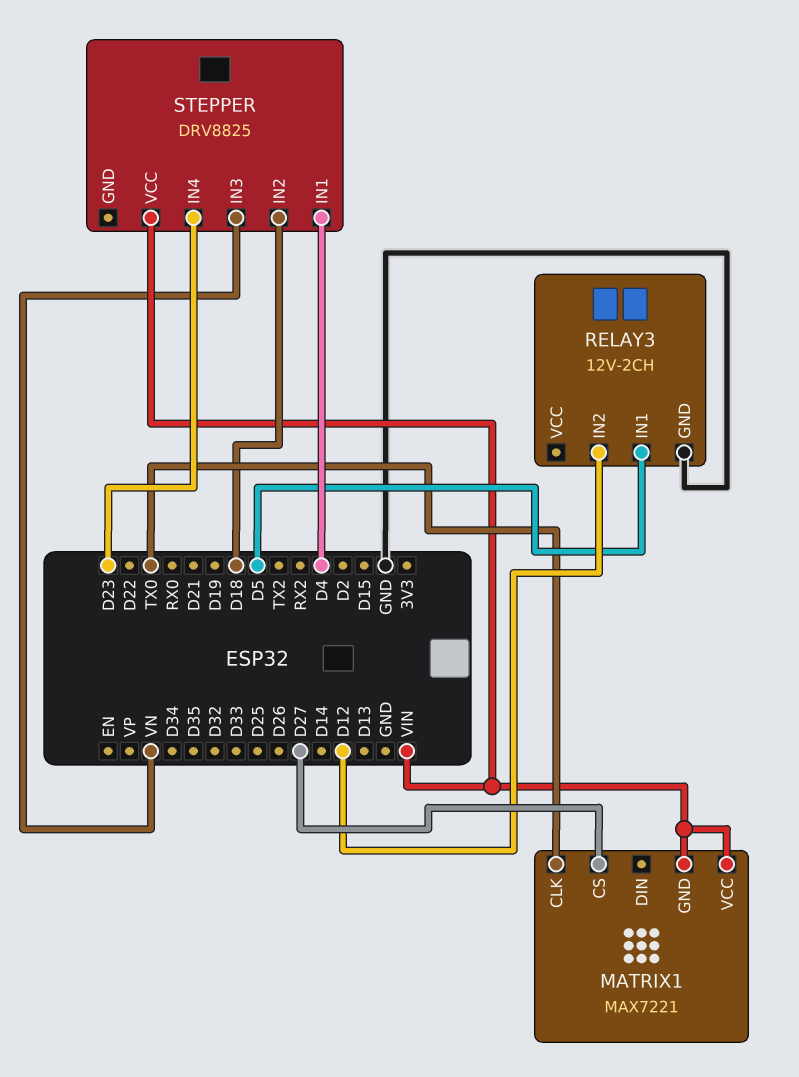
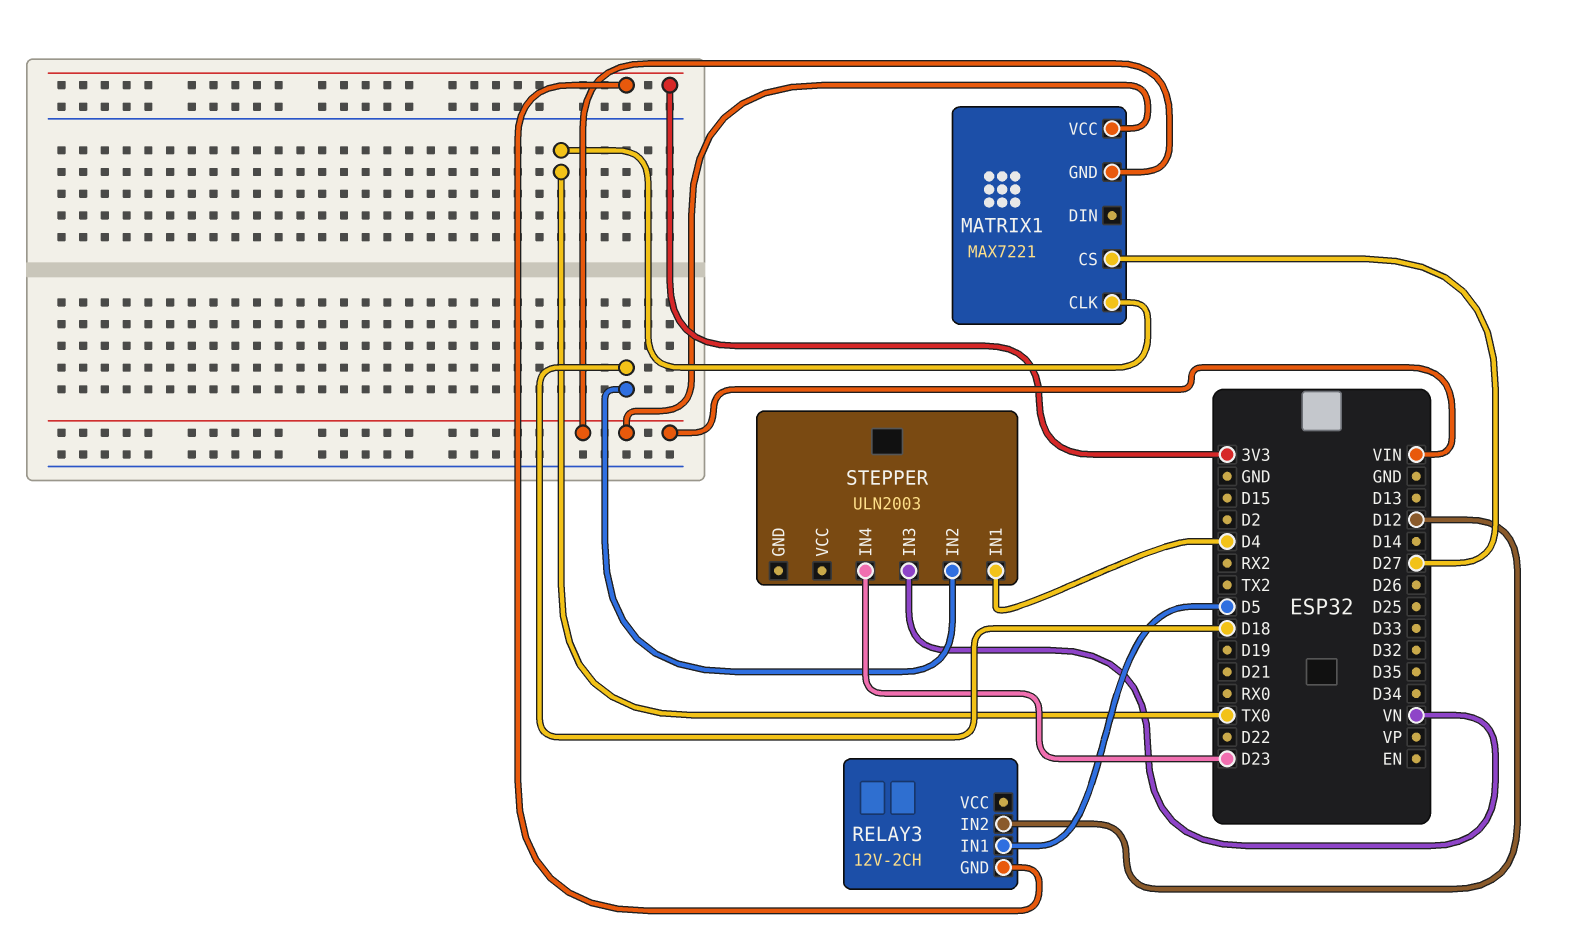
RELAY3 pin GND: GND -> 3V3
STEPPER: DRV8825 -> ULN2003
STEPPER pin VCC: VIN -> none

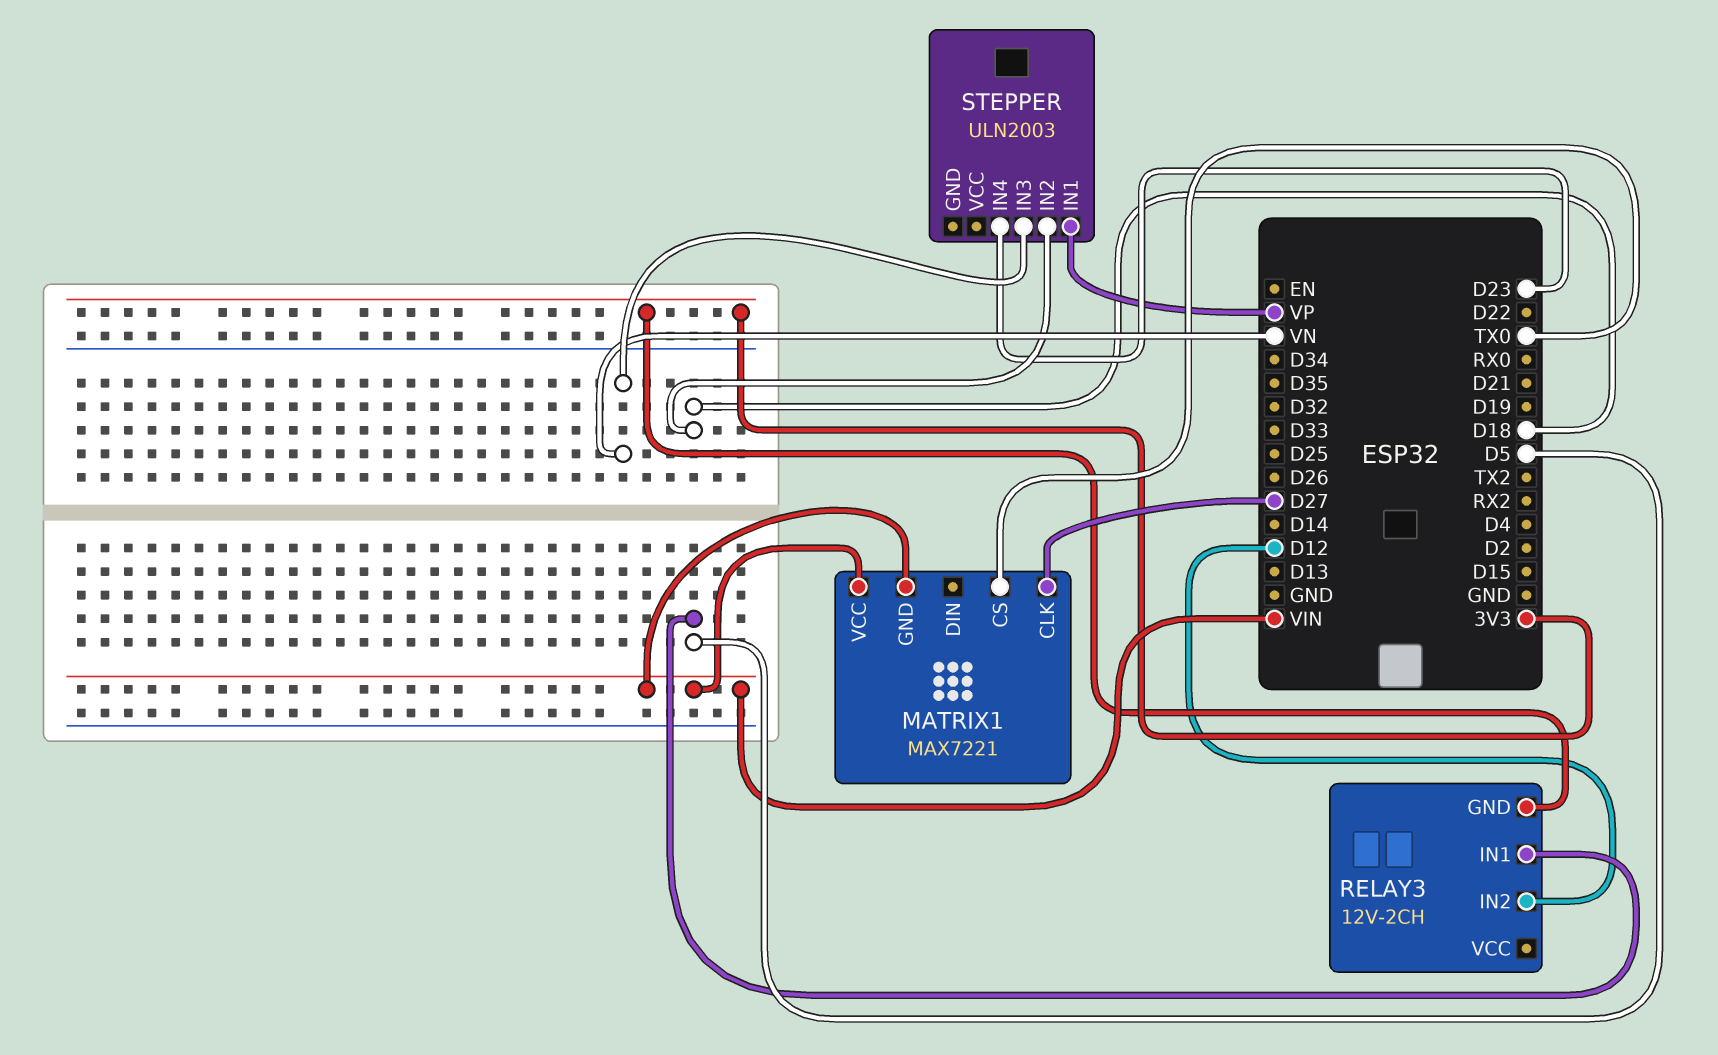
MATRIX1 pin CLK: TX0 -> D27
MATRIX1 pin CS: D27 -> TX0
STEPPER pin IN1: D4 -> VP

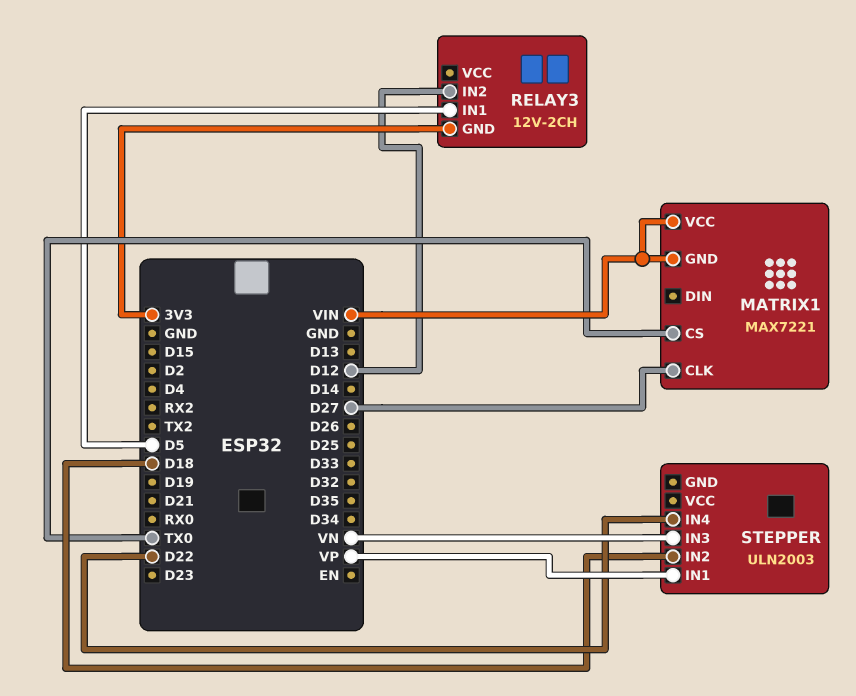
STEPPER pin IN4: D23 -> D22

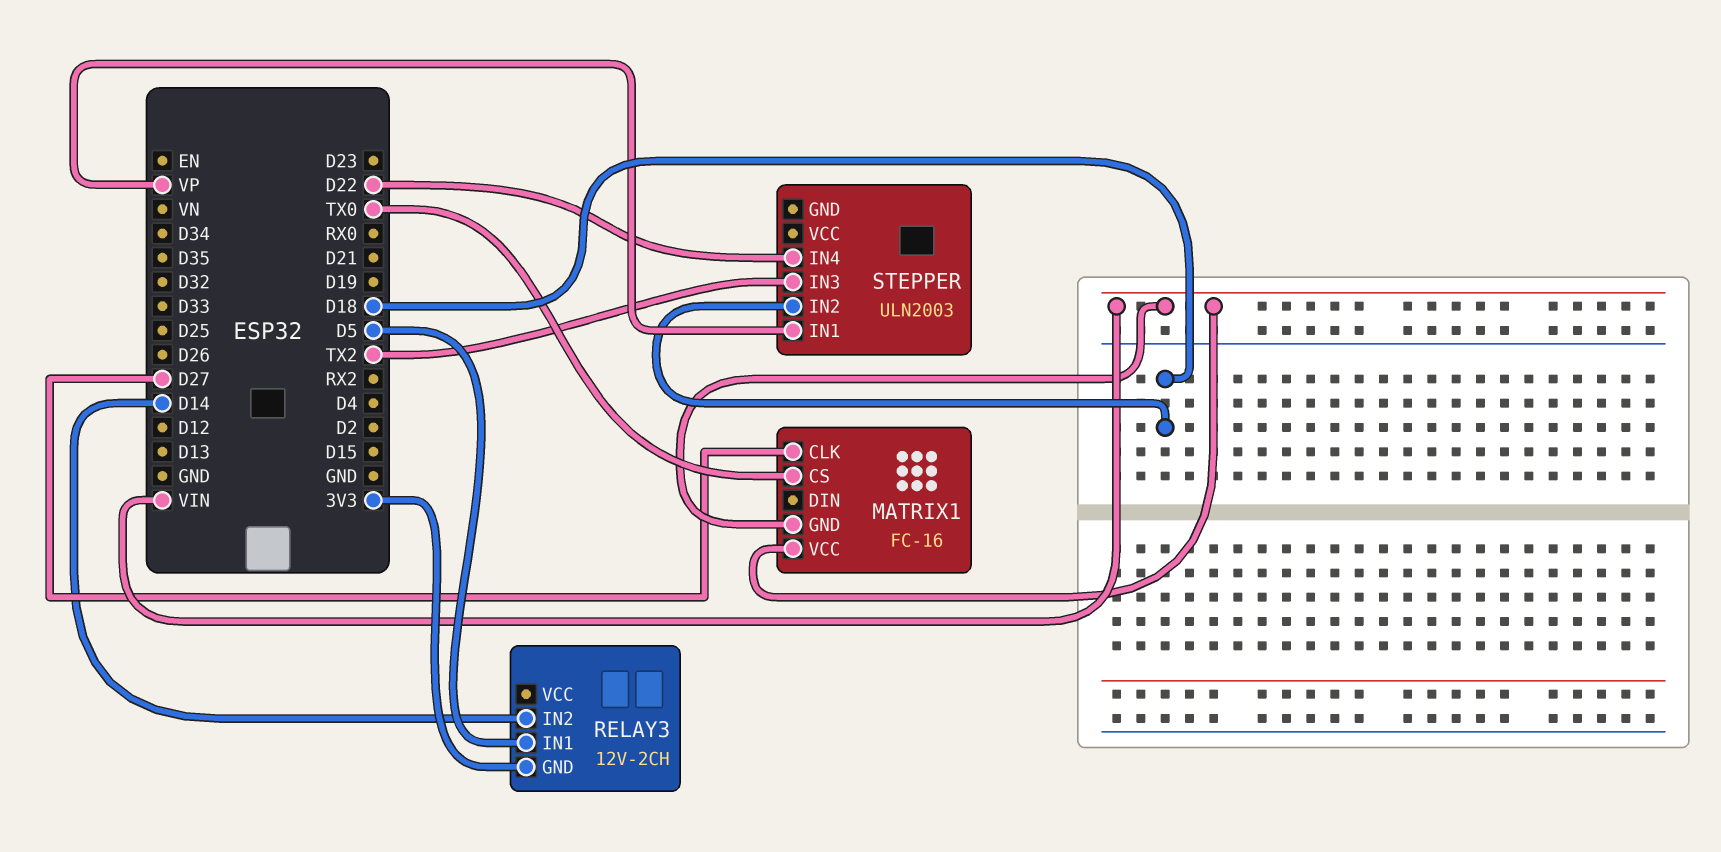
MATRIX1: MAX7221 -> FC-16
RELAY3 pin IN2: D12 -> D14
STEPPER pin IN3: VN -> TX2

